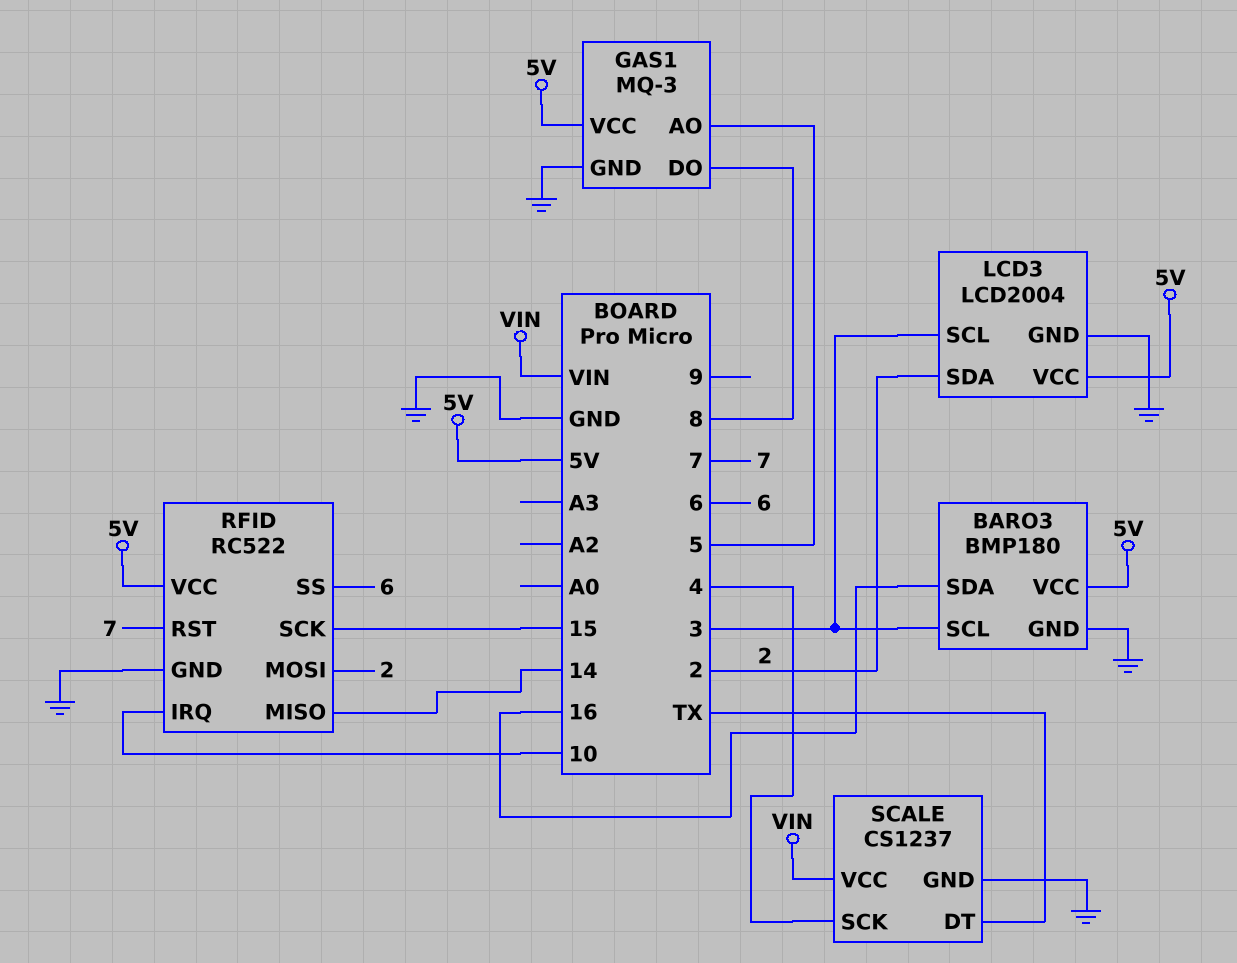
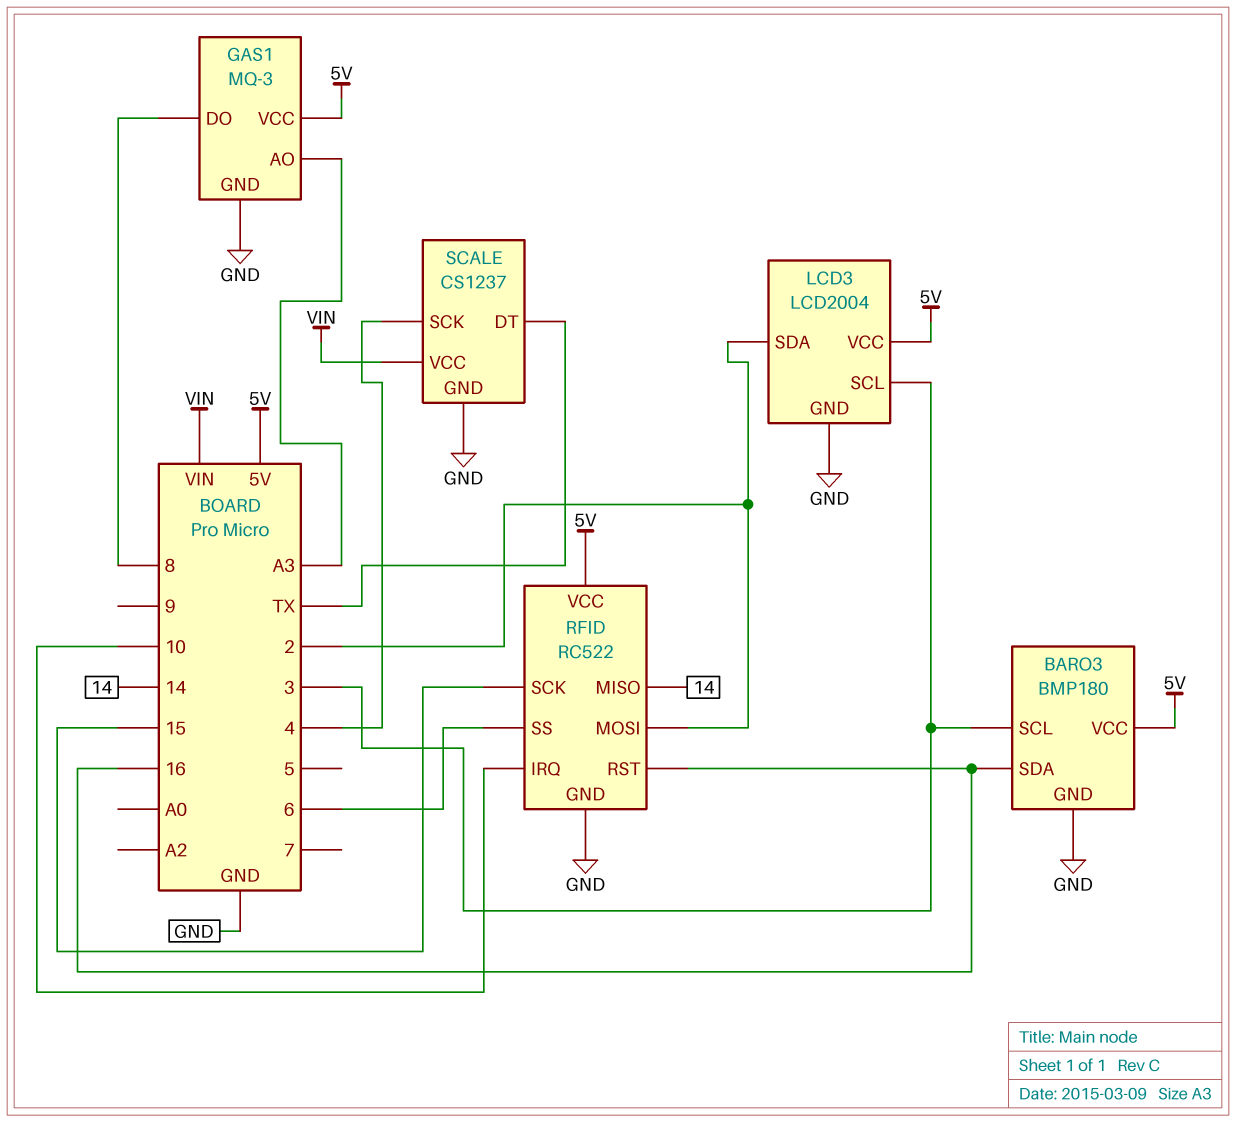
GAS1 pin AO: 5 -> A3
RFID pin RST: 7 -> 16

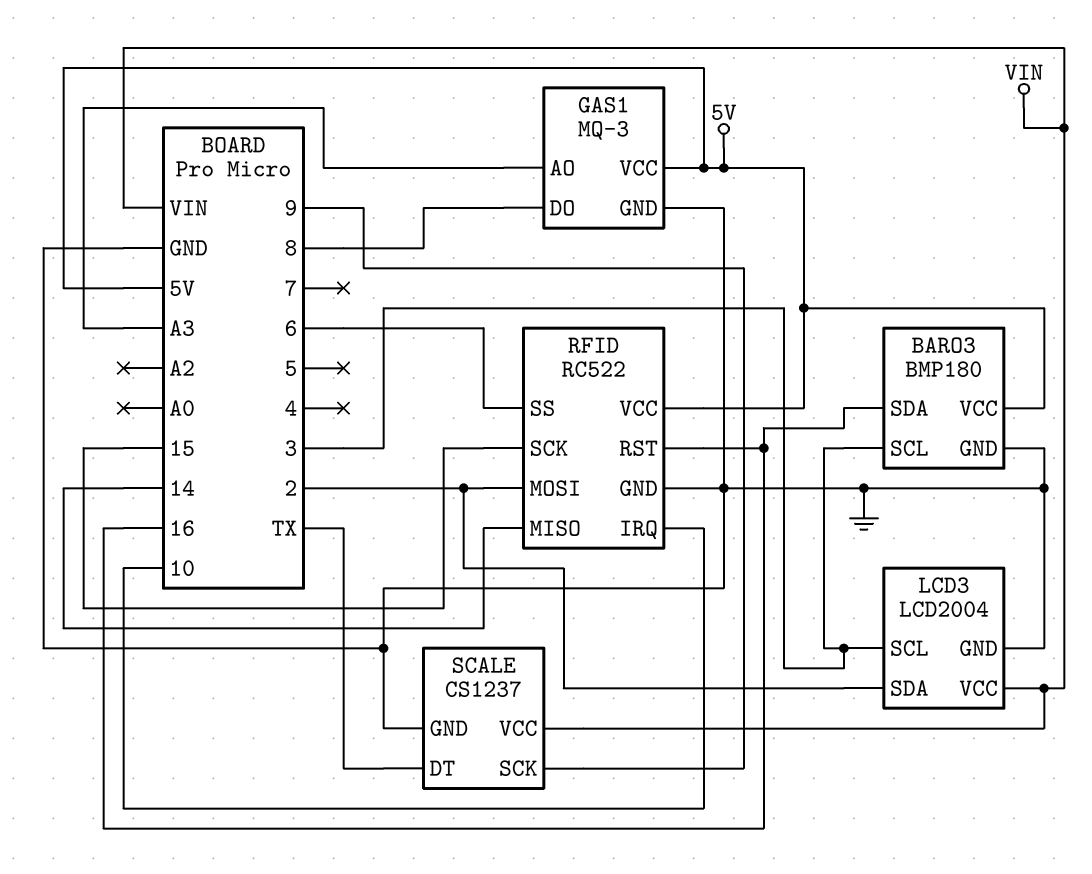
LCD3 pin VCC: 5V -> VIN
SCALE pin SCK: 4 -> 9

